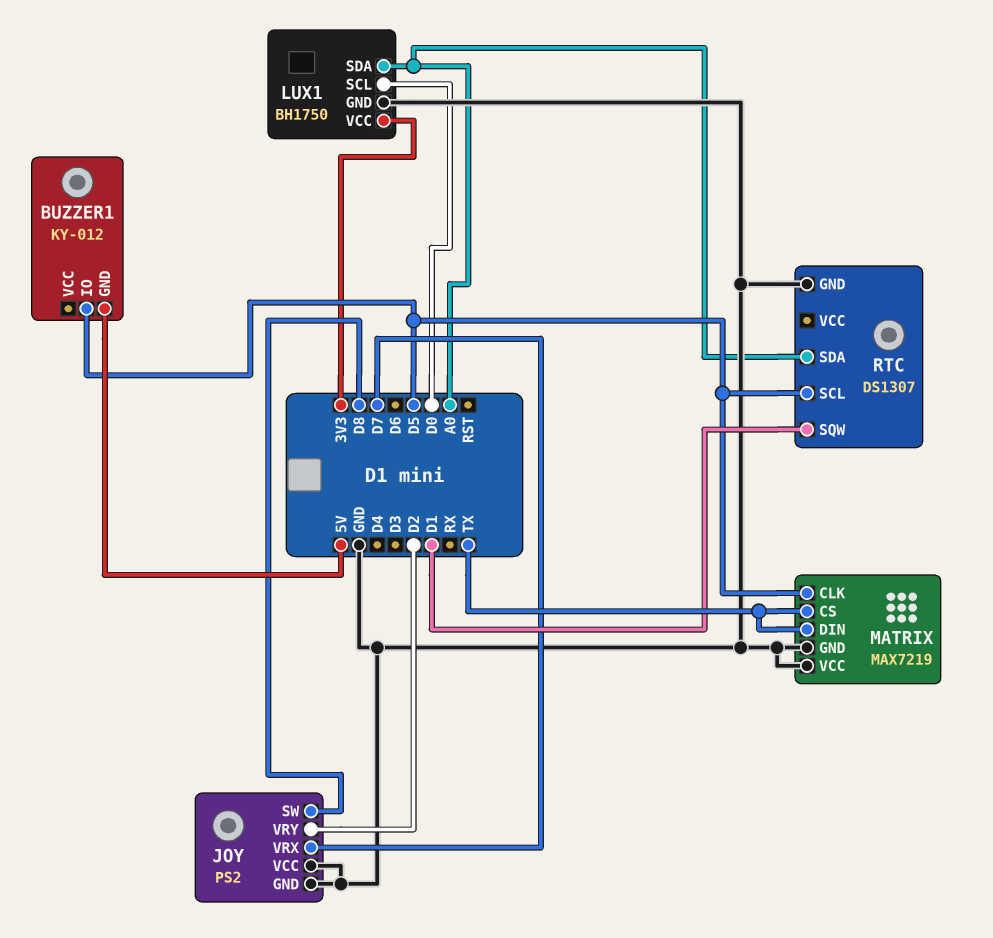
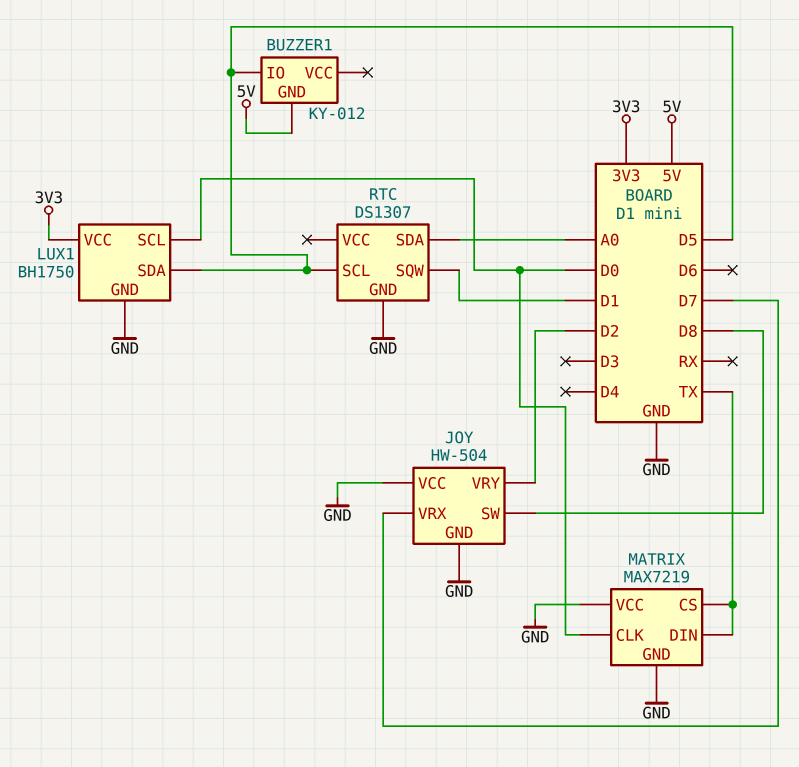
JOY: PS2 -> HW-504
LUX1 pin SDA: A0 -> D5
MATRIX pin CLK: D5 -> D0

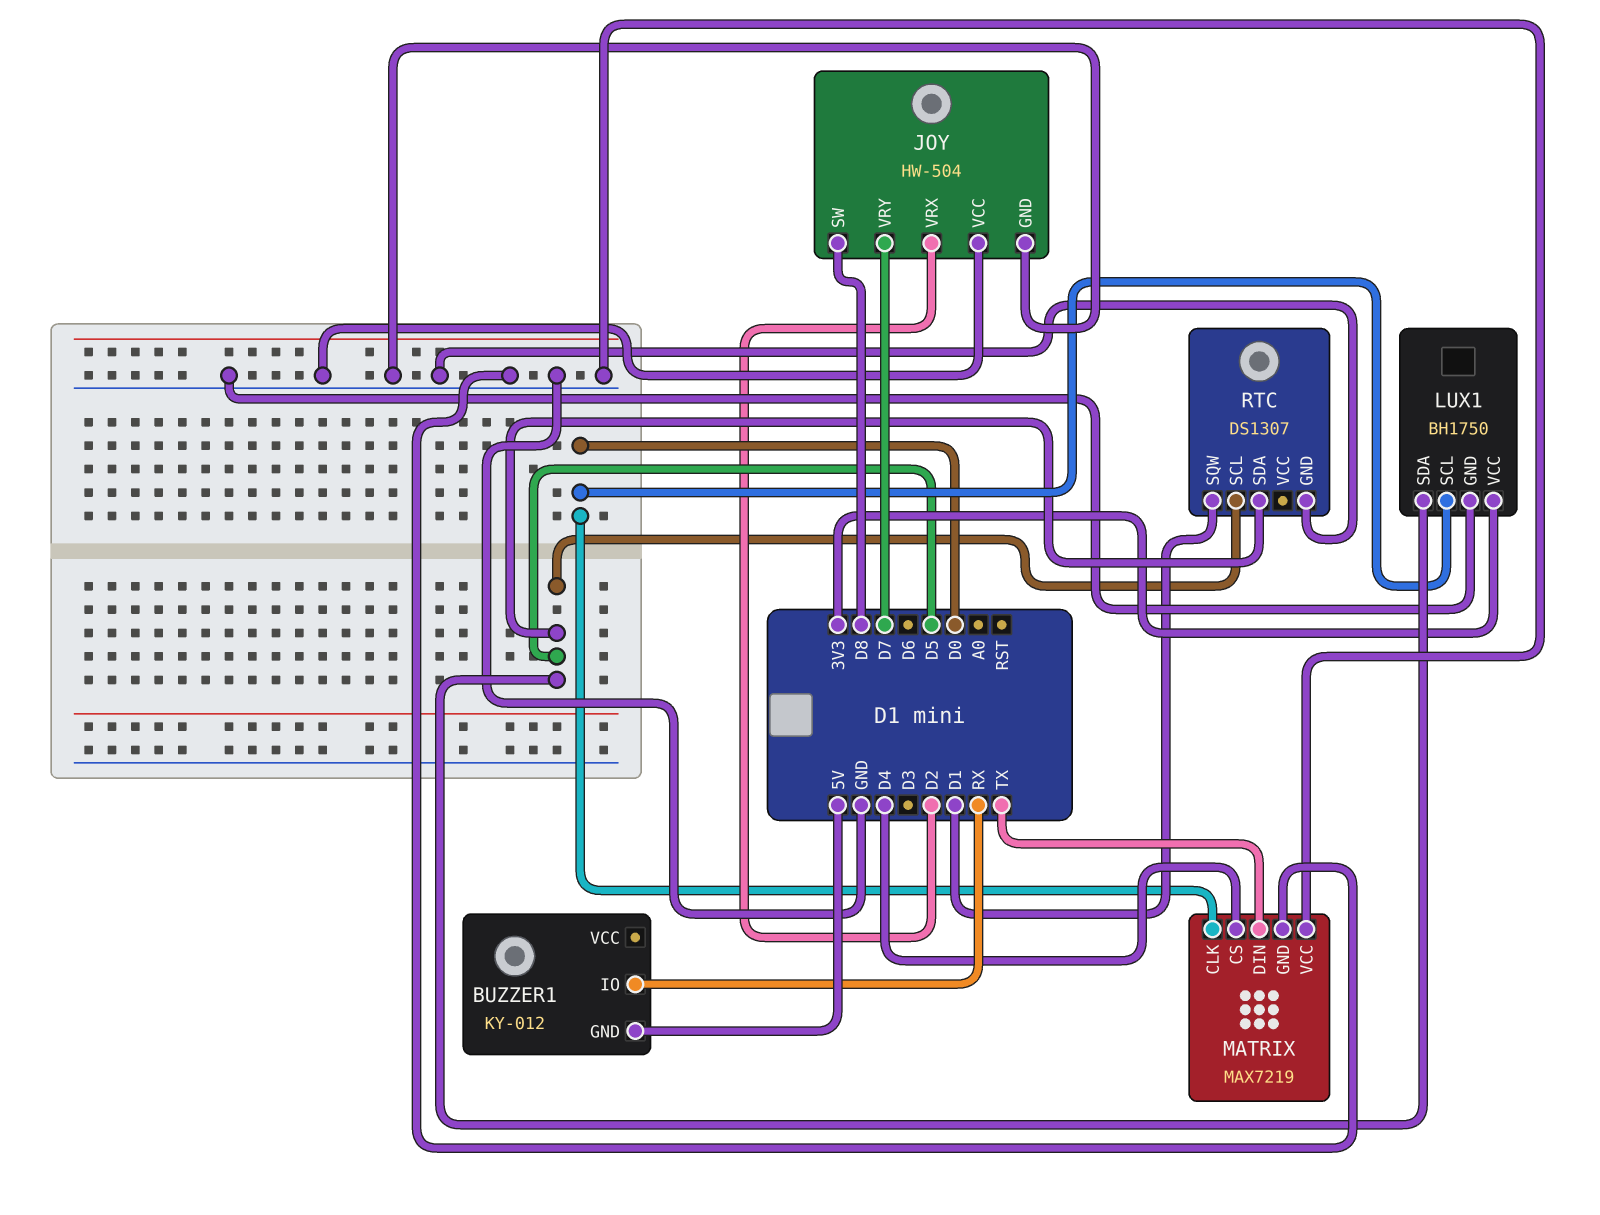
BUZZER1 pin IO: D5 -> RX
JOY pin VRX: D7 -> D2
JOY pin VRY: D2 -> D7
MATRIX pin CS: TX -> D4
RTC pin SDA: A0 -> D5

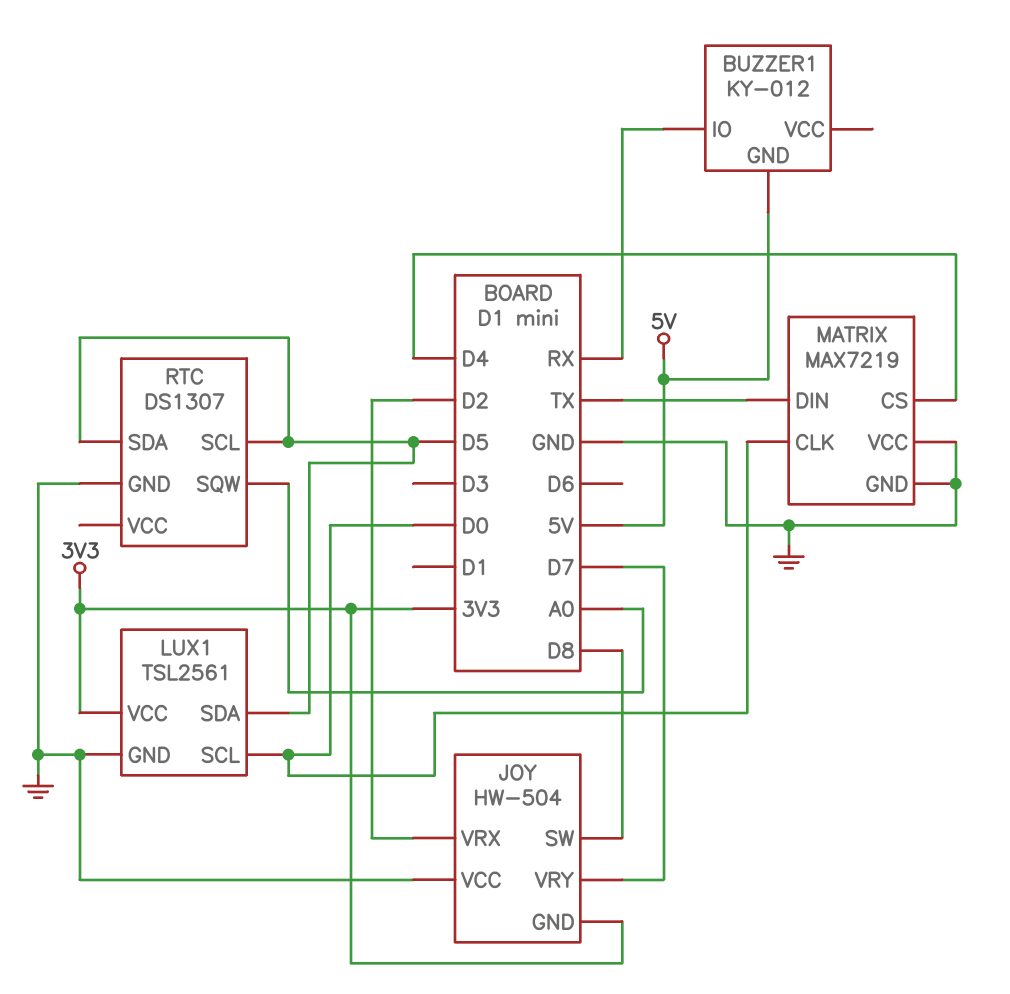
JOY pin GND: GND -> 3V3
LUX1: BH1750 -> TSL2561
RTC pin SQW: D1 -> A0

